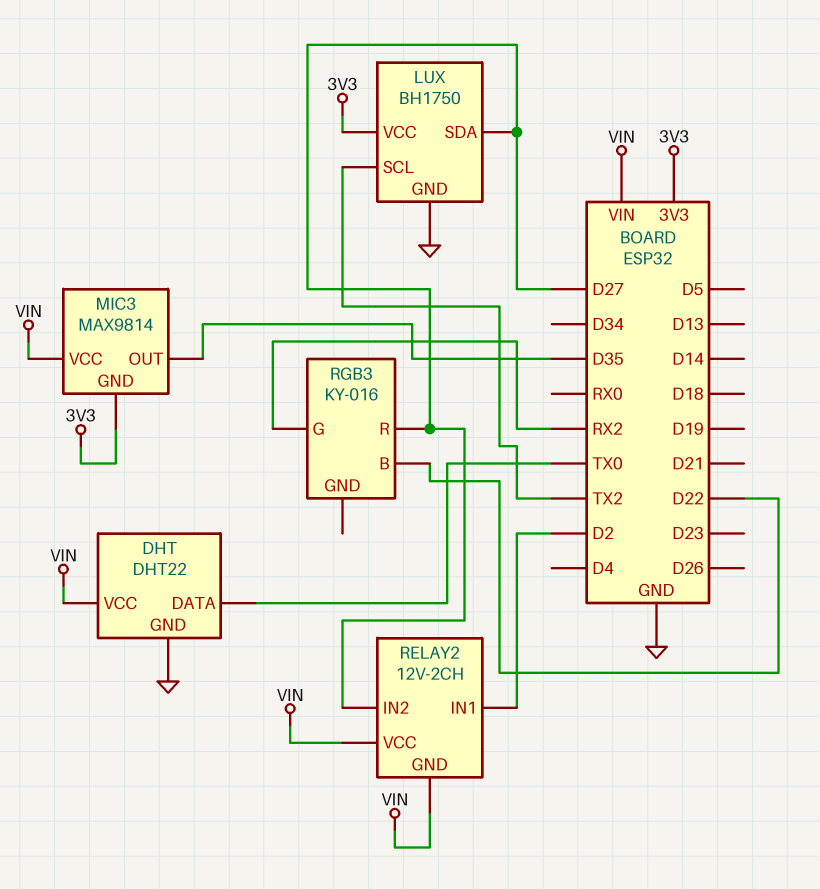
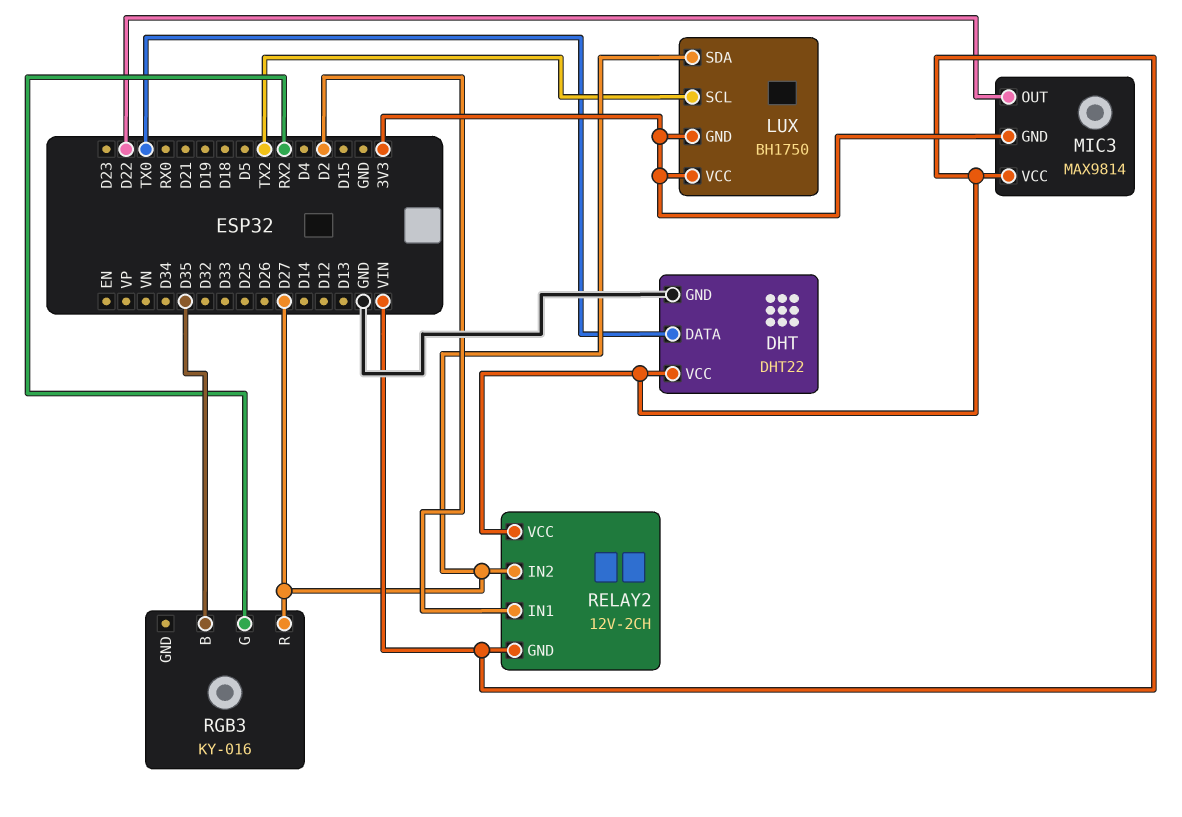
LUX pin GND: GND -> 3V3
MIC3 pin OUT: D35 -> D22
RGB3 pin B: D22 -> D35

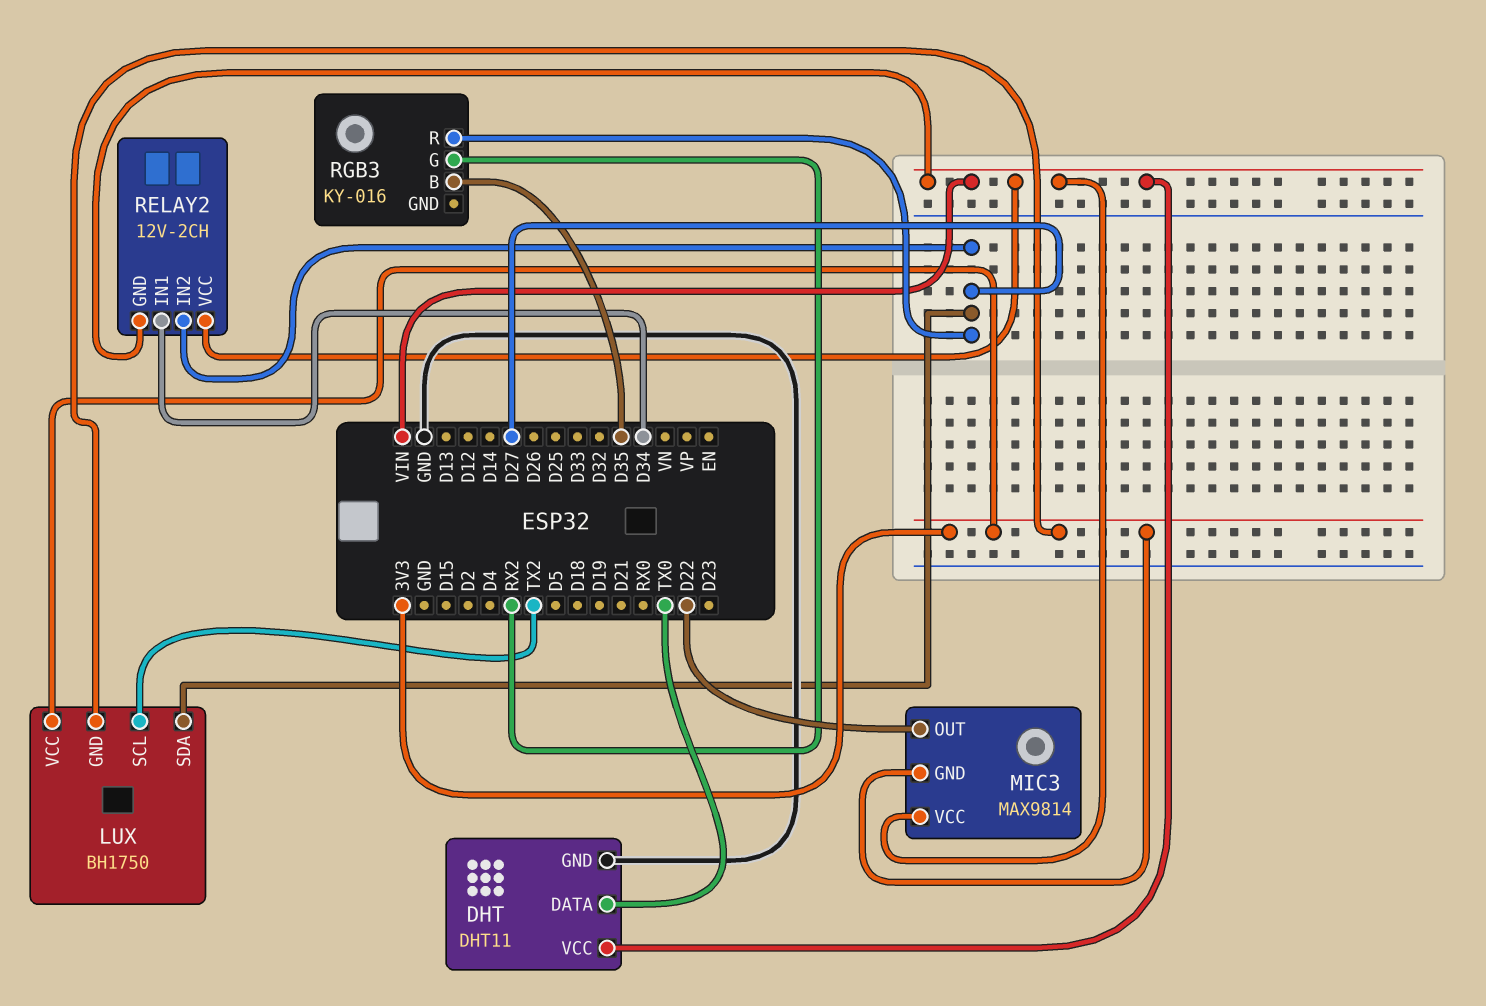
DHT: DHT22 -> DHT11
RELAY2 pin IN1: D2 -> D34

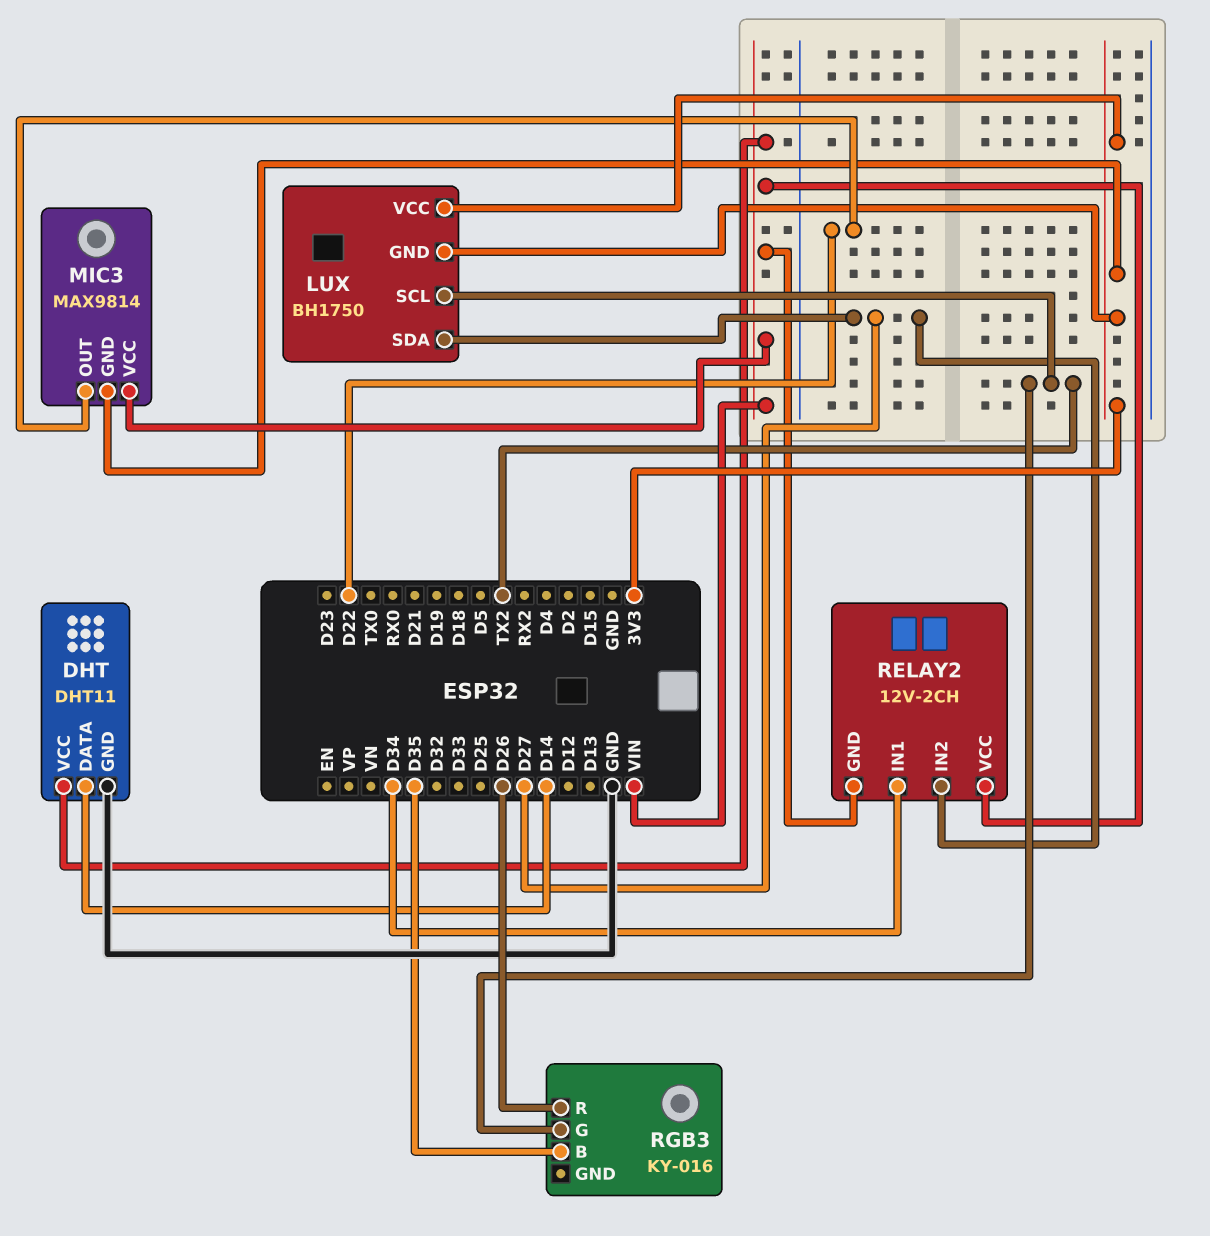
DHT pin DATA: TX0 -> D14
RGB3 pin G: RX2 -> TX2
RGB3 pin R: D27 -> D26

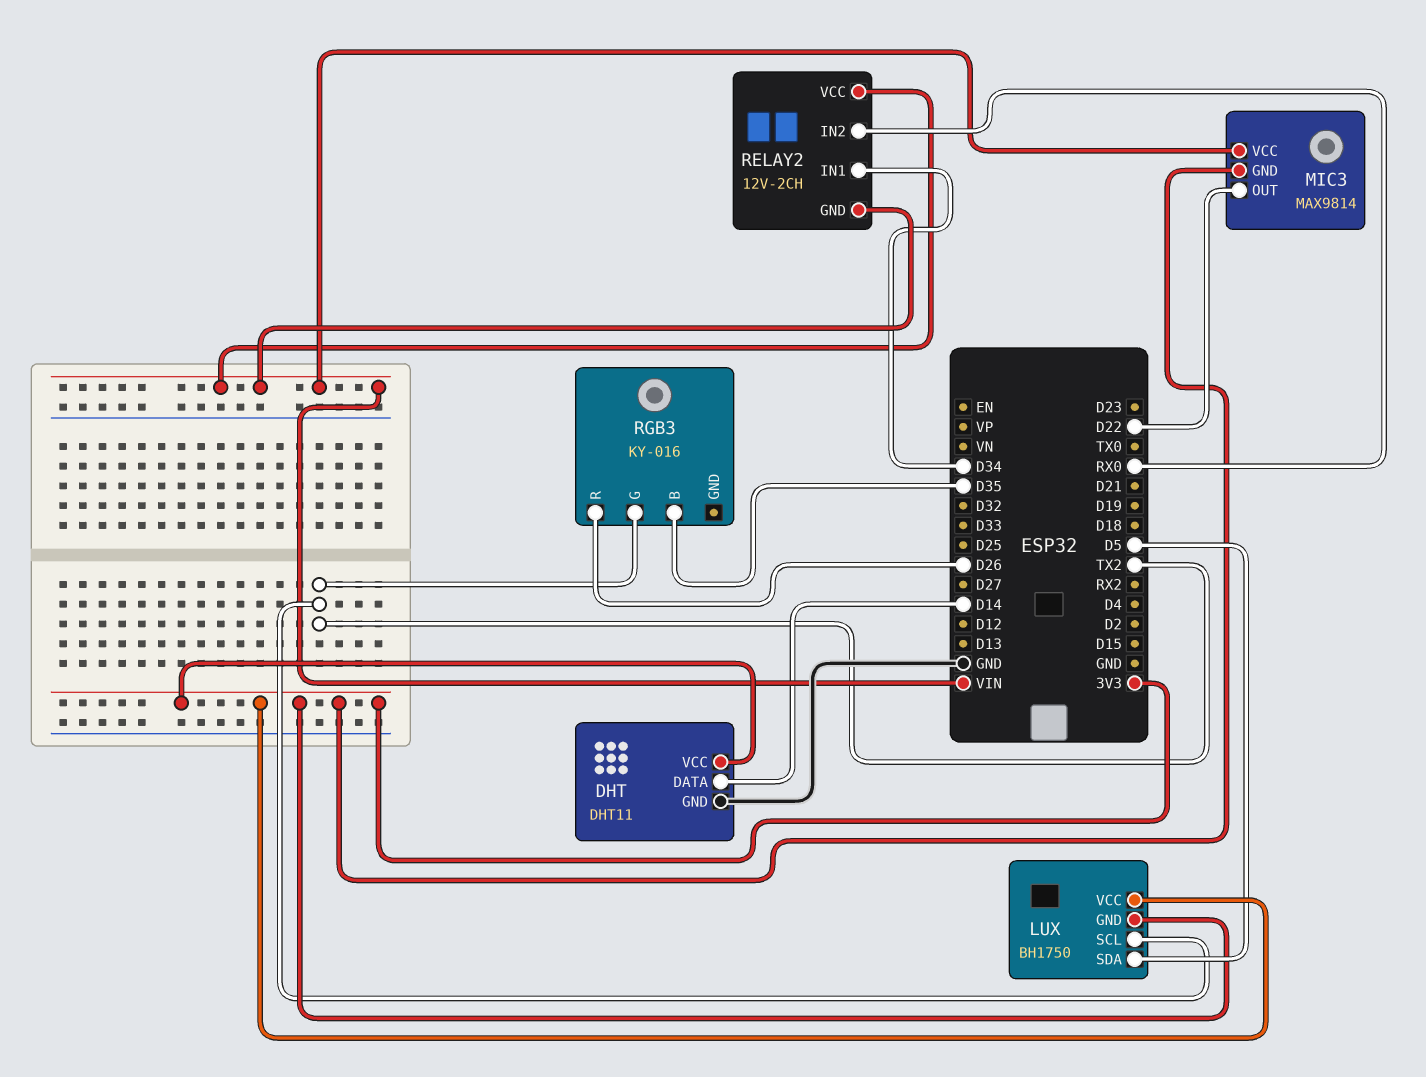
DHT pin VCC: VIN -> 3V3
LUX pin SDA: D27 -> D5
RELAY2 pin IN2: D27 -> RX0

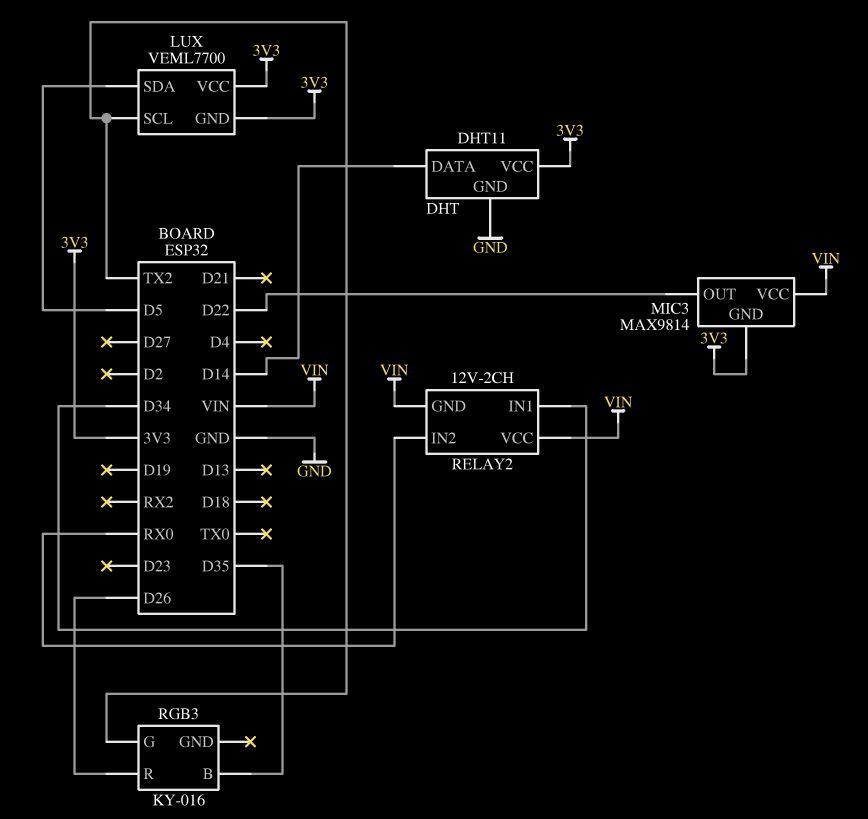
LUX: BH1750 -> VEML7700

